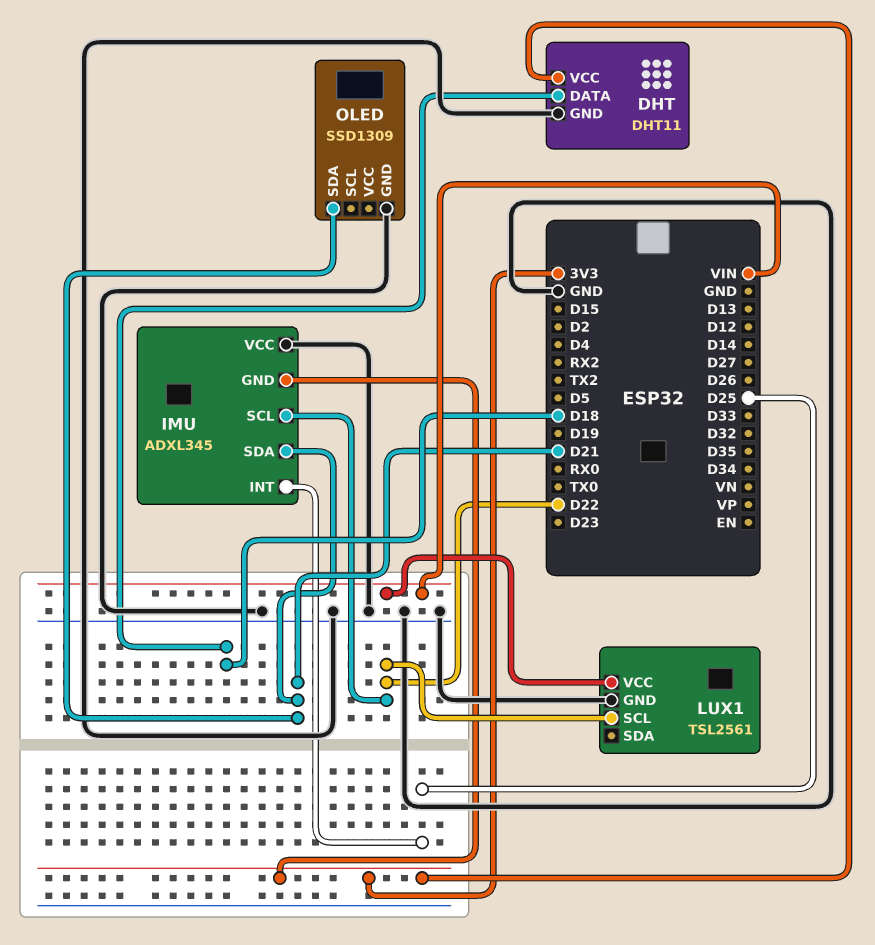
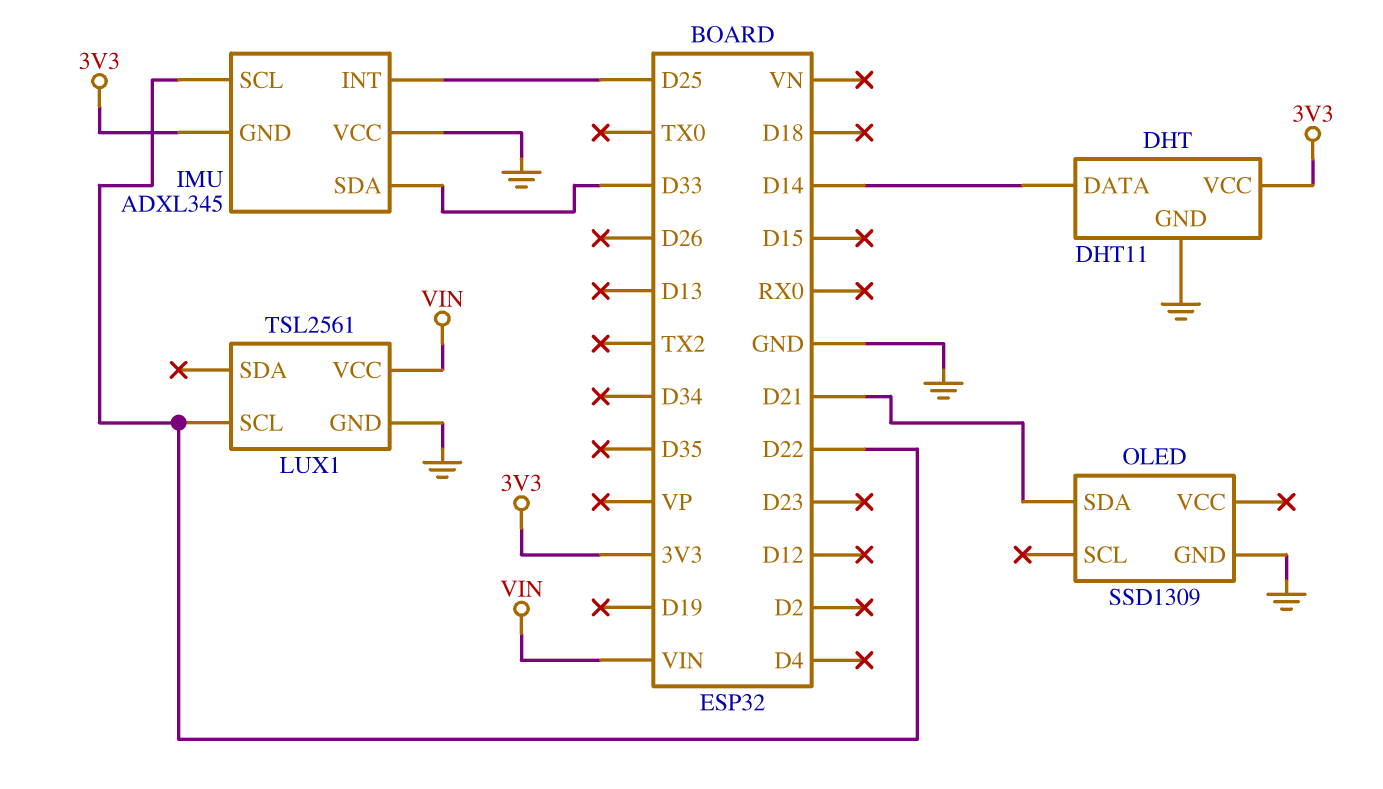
DHT pin DATA: D18 -> D14
IMU pin SDA: D21 -> D33

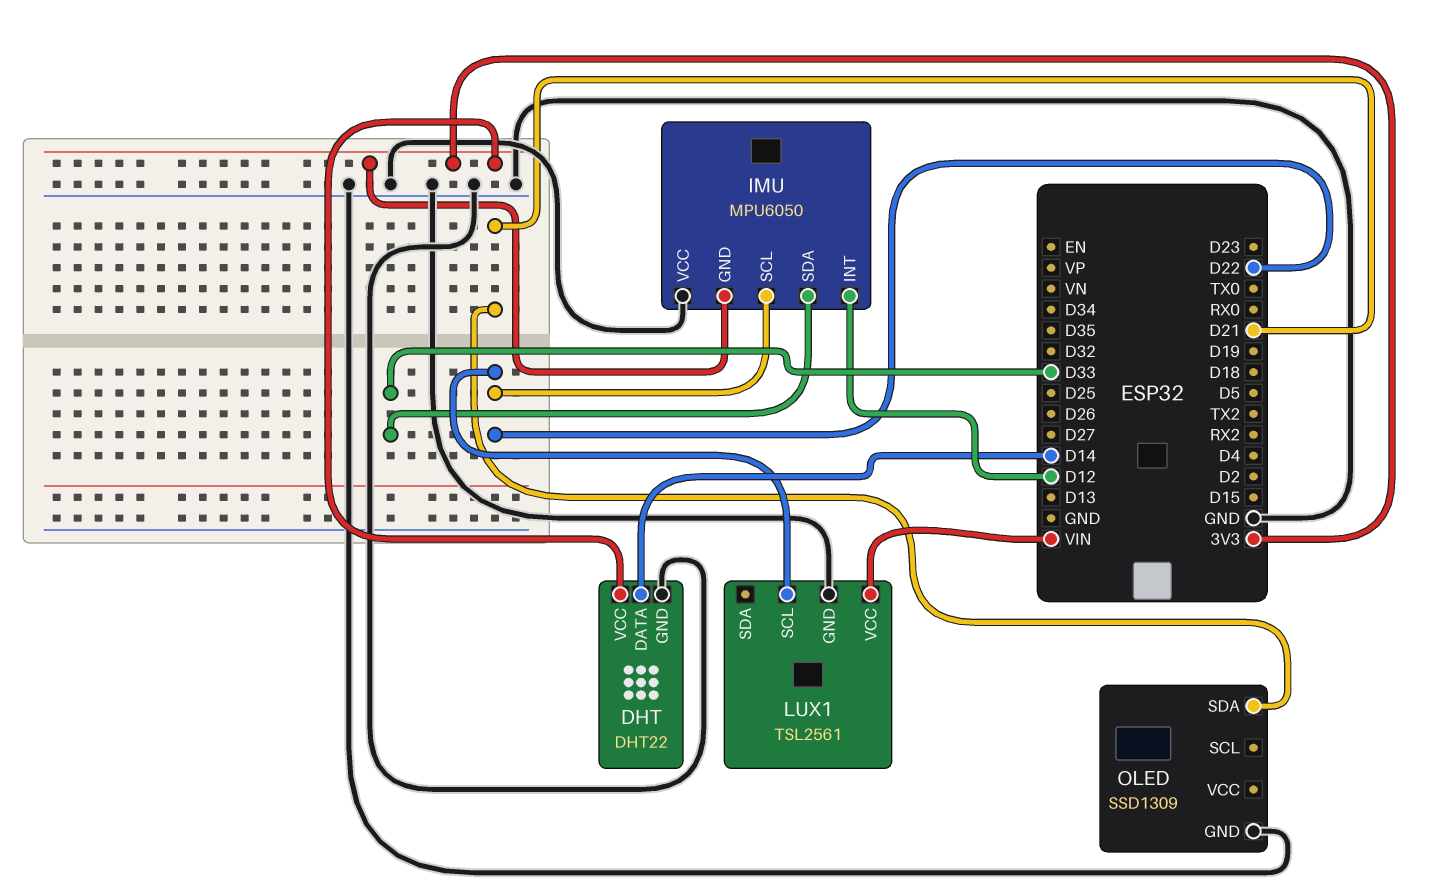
DHT: DHT11 -> DHT22
IMU: ADXL345 -> MPU6050
IMU pin INT: D25 -> D12

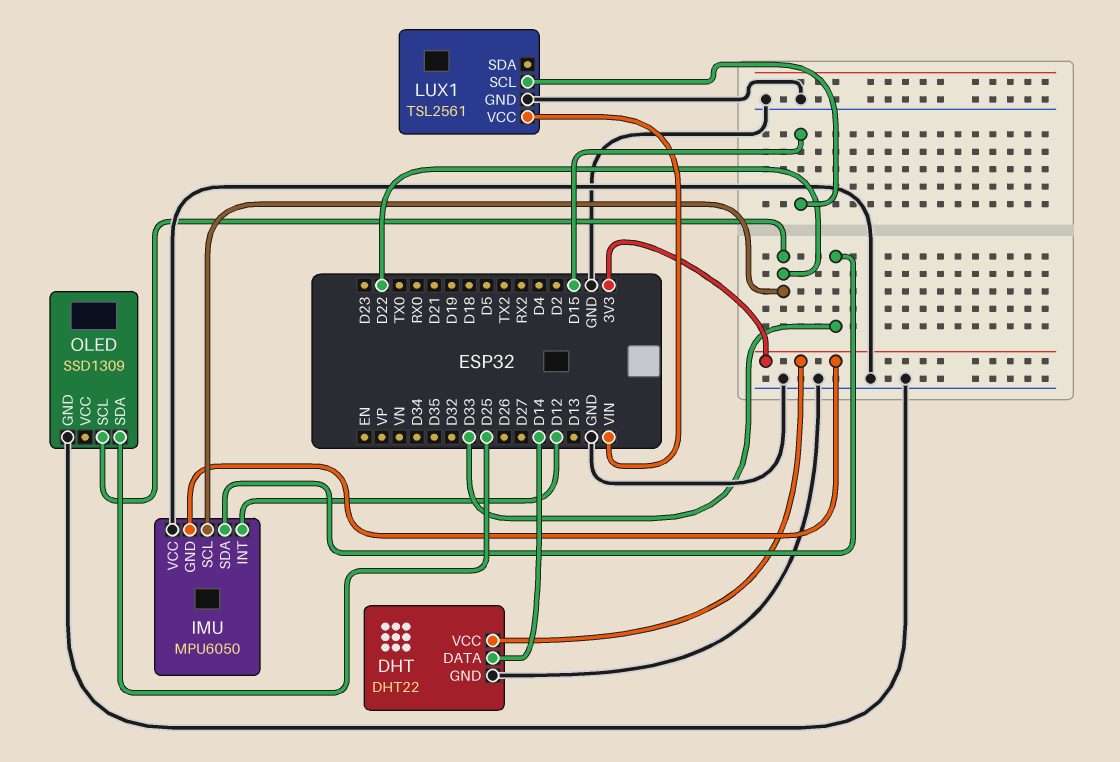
LUX1 pin SCL: D22 -> D15
OLED pin SCL: none -> D22
OLED pin SDA: D21 -> D25

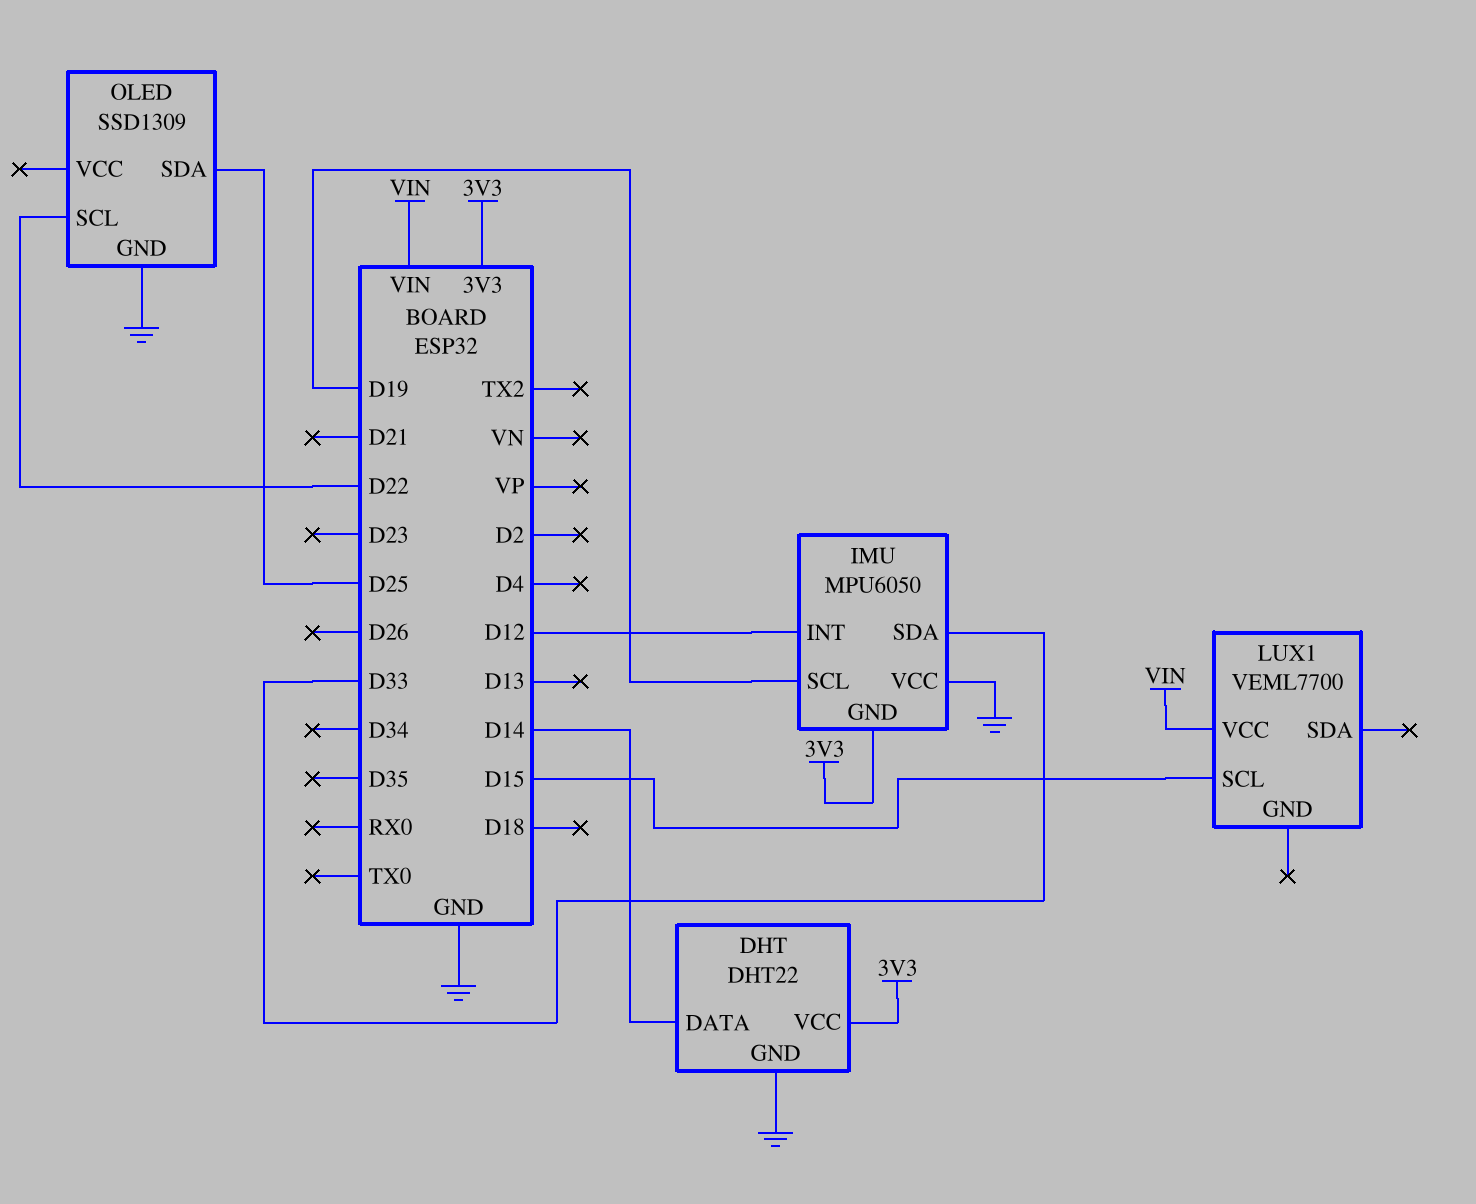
IMU pin SCL: D22 -> D19
LUX1: TSL2561 -> VEML7700
LUX1 pin GND: GND -> none

